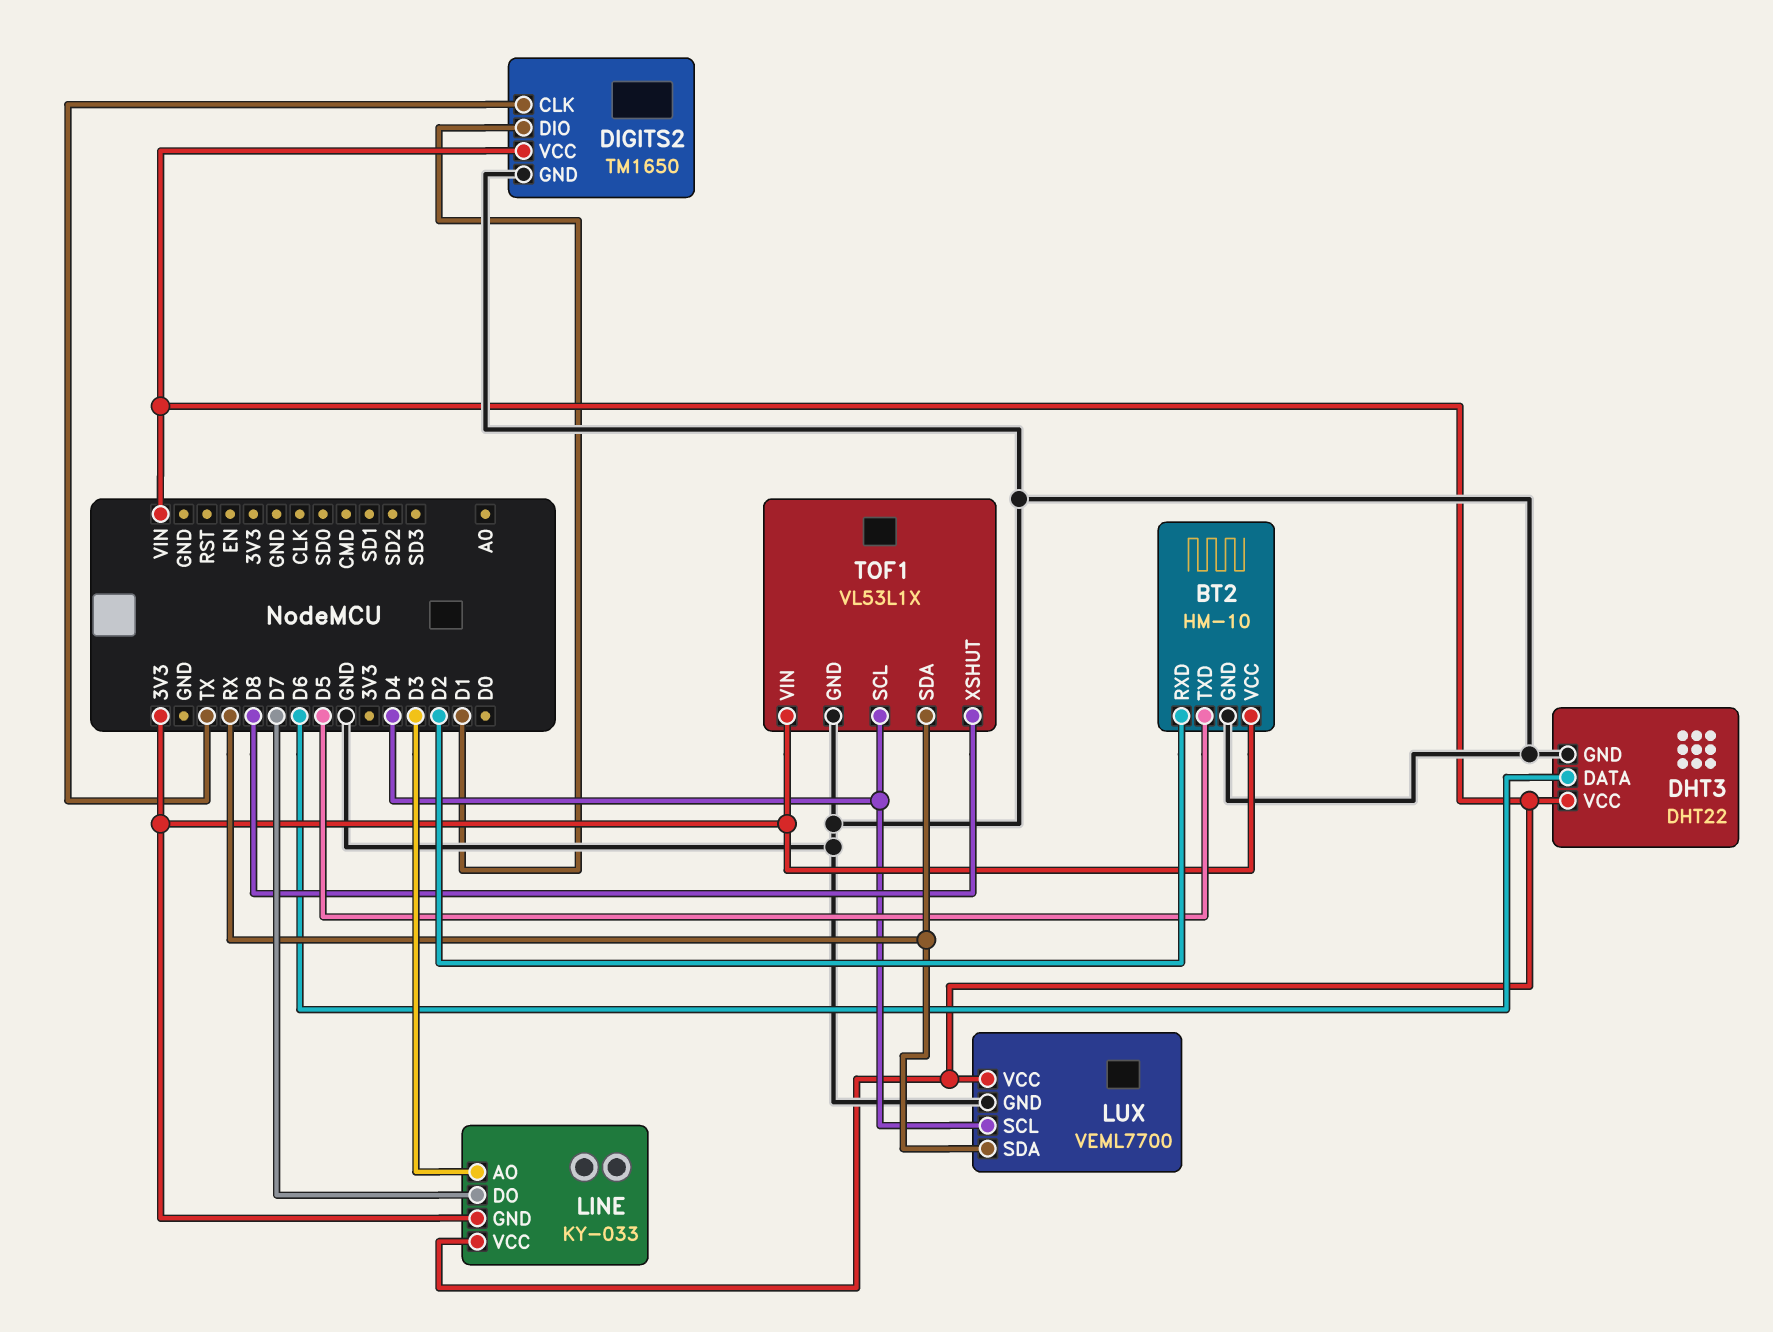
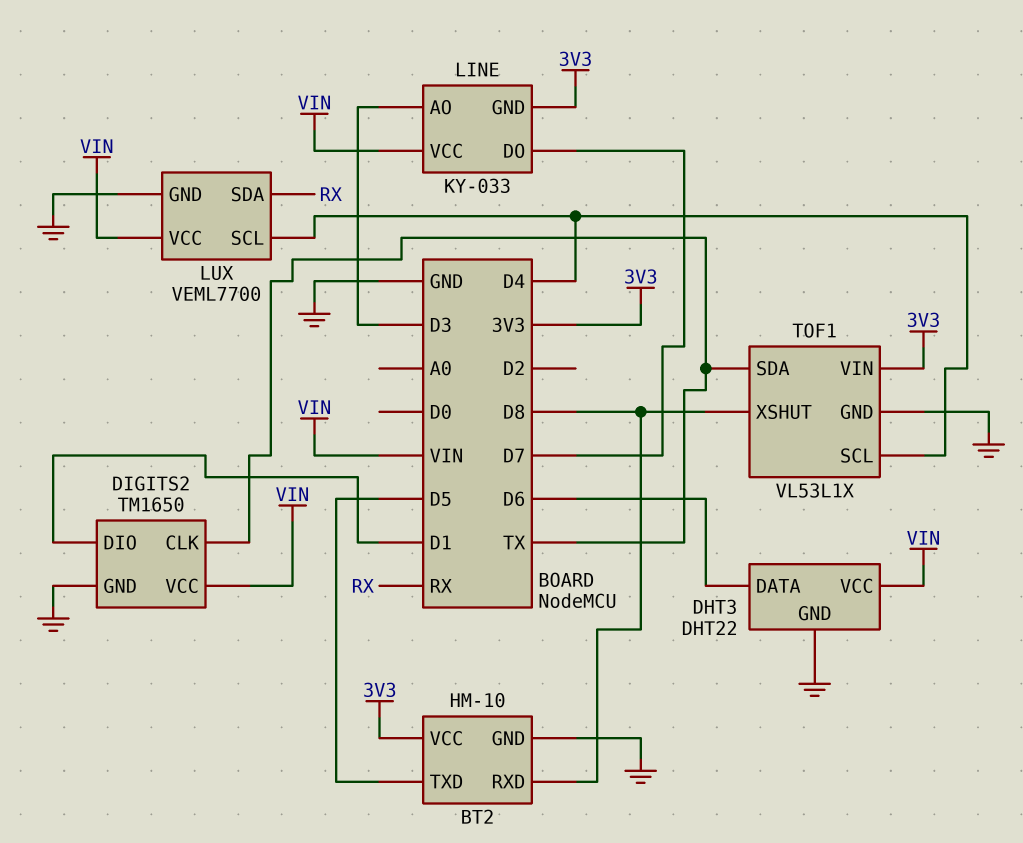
BT2 pin RXD: D2 -> D8
TOF1 pin SDA: RX -> TX

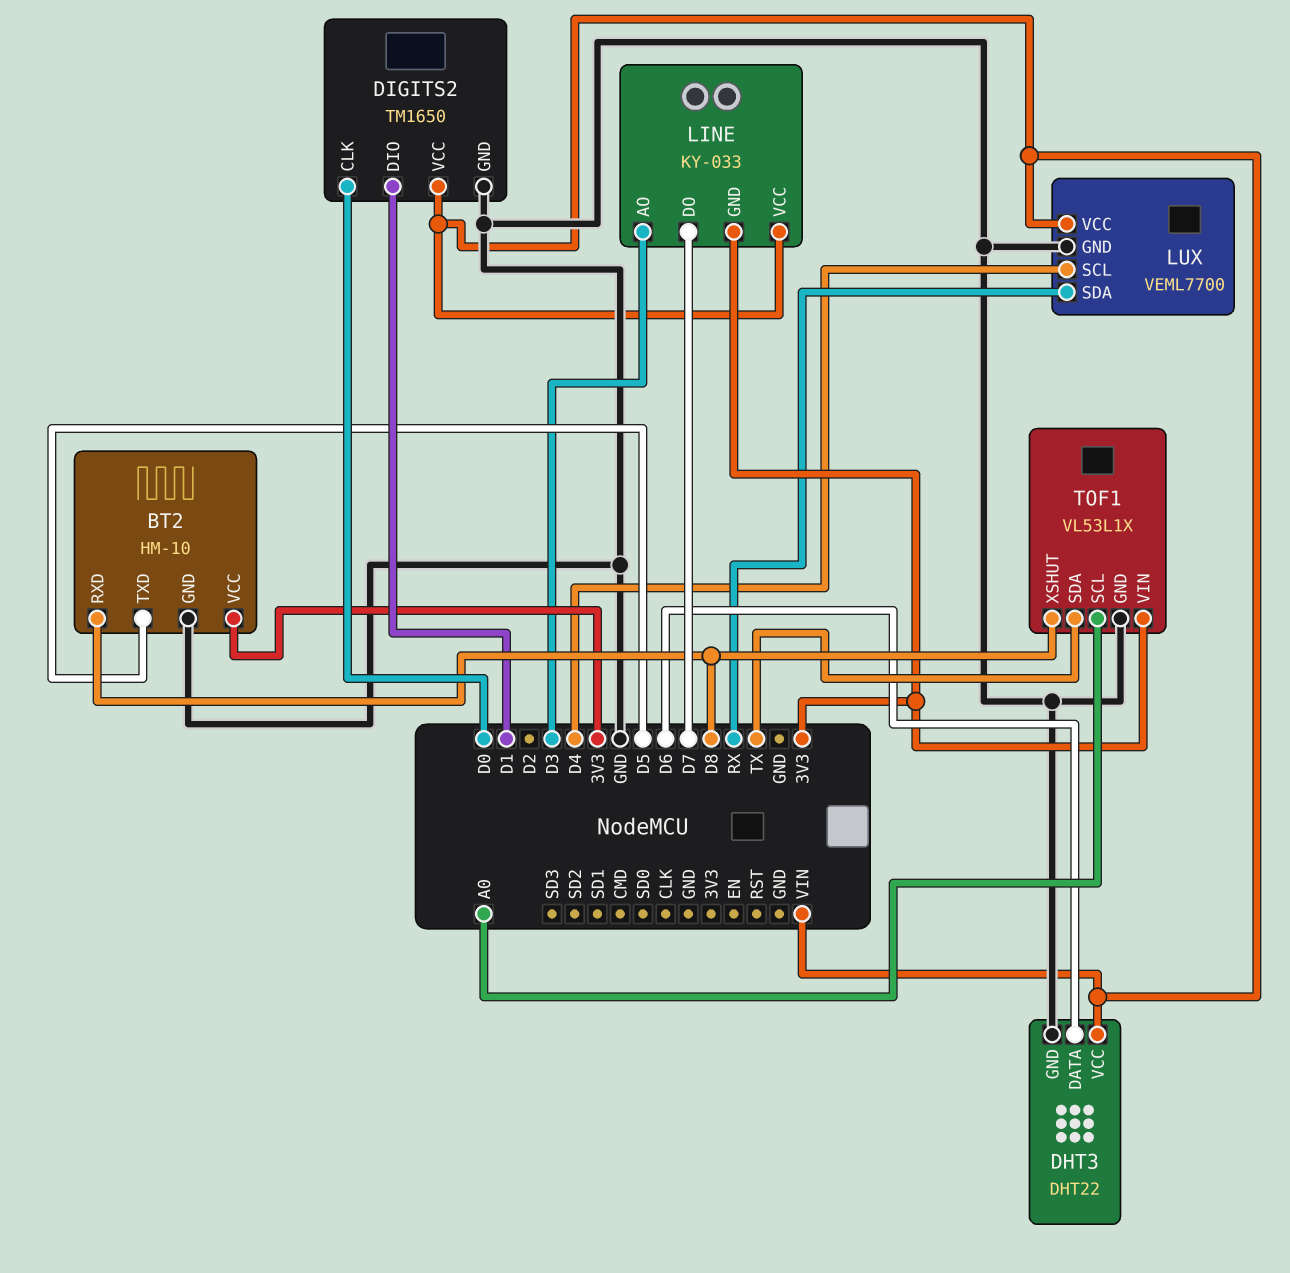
DIGITS2 pin CLK: TX -> D0
TOF1 pin SCL: D4 -> A0

